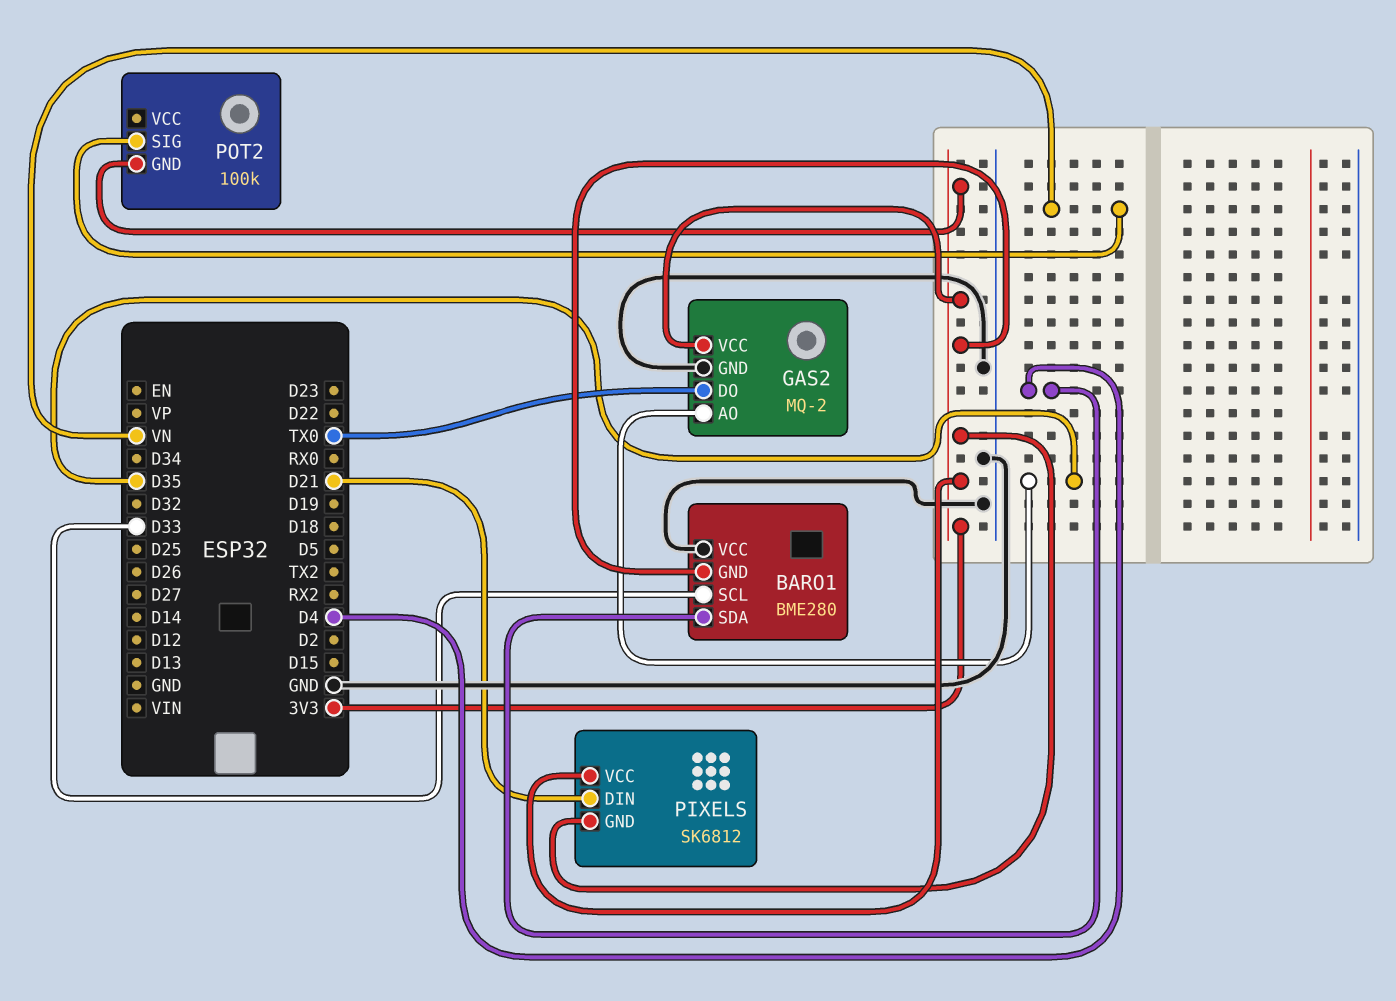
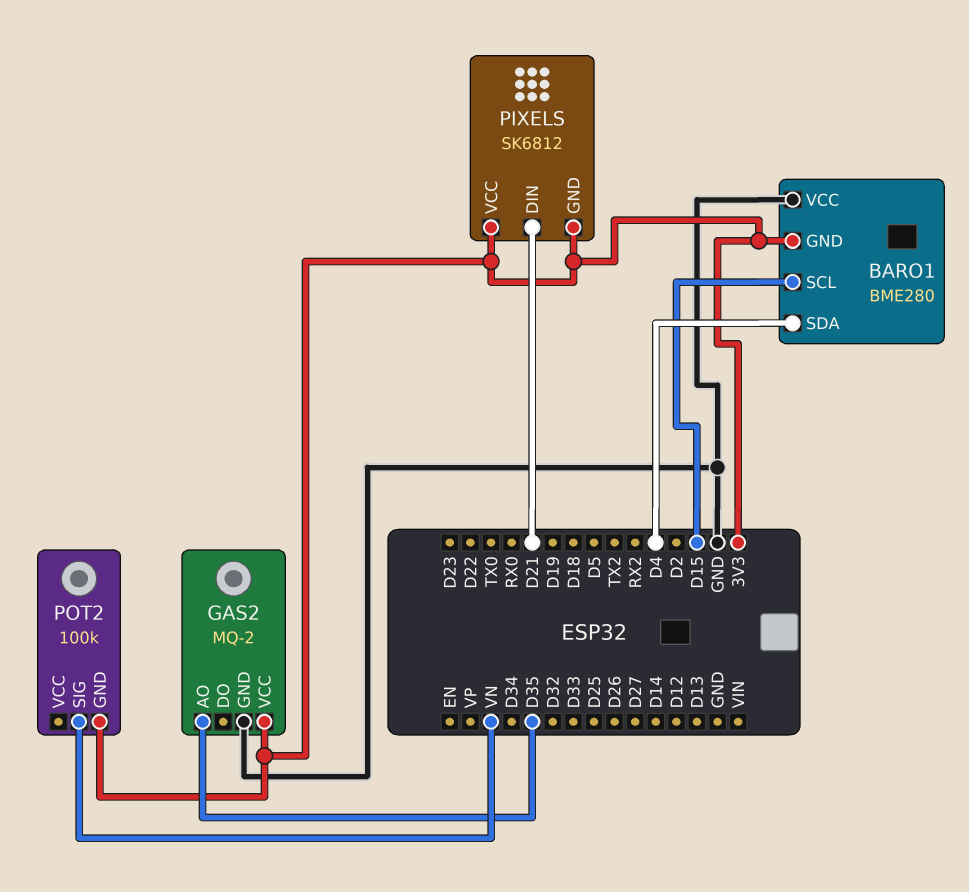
BARO1 pin SCL: D33 -> D15
GAS2 pin DO: TX0 -> none

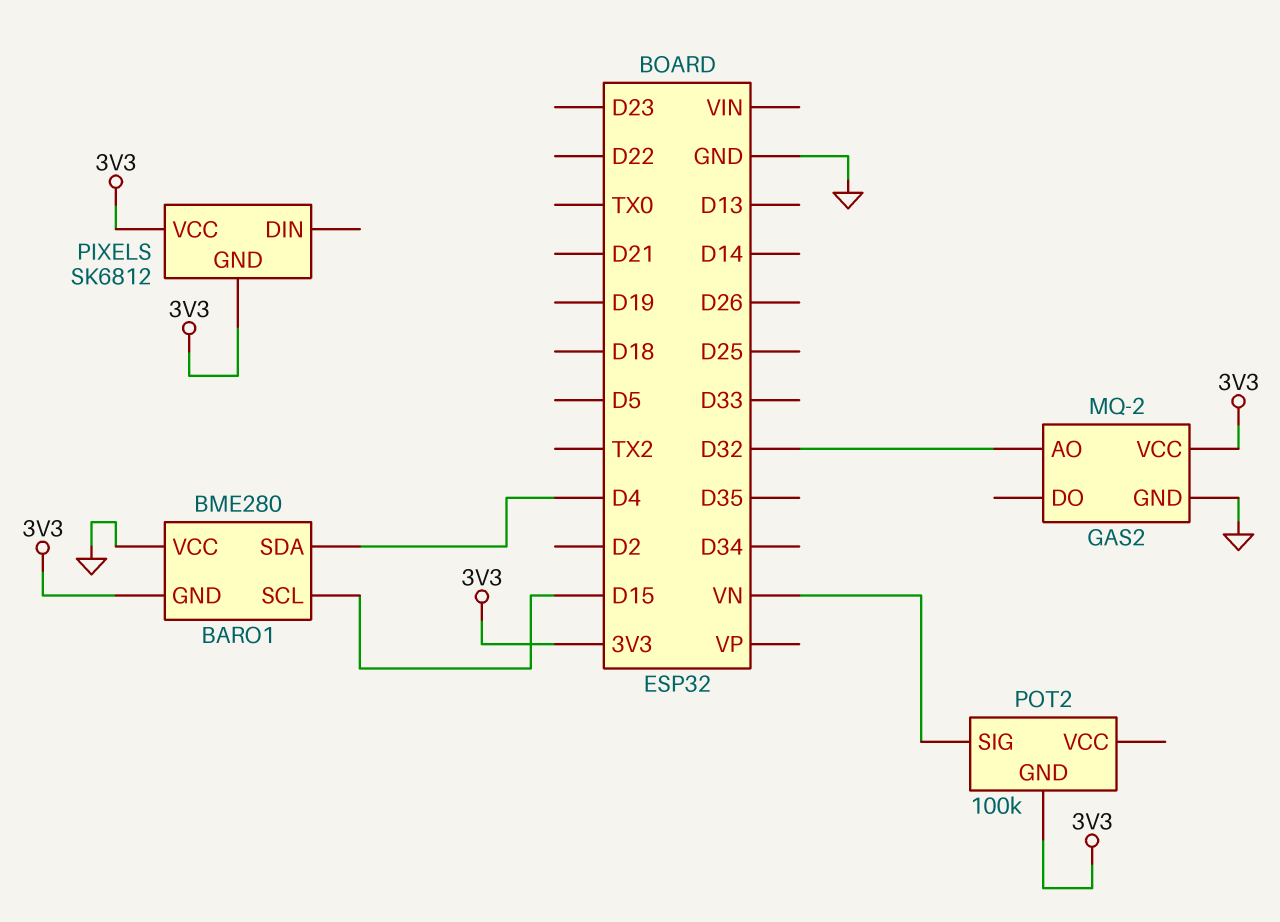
GAS2 pin AO: D35 -> D32
PIXELS pin DIN: D21 -> none

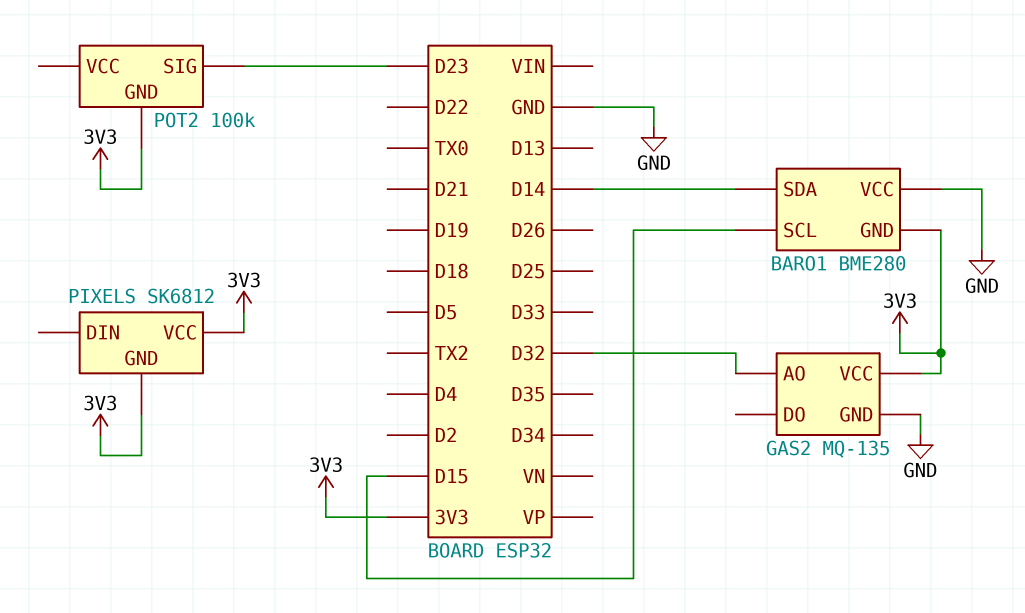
BARO1 pin SDA: D4 -> D14
GAS2: MQ-2 -> MQ-135
POT2 pin SIG: VN -> D23

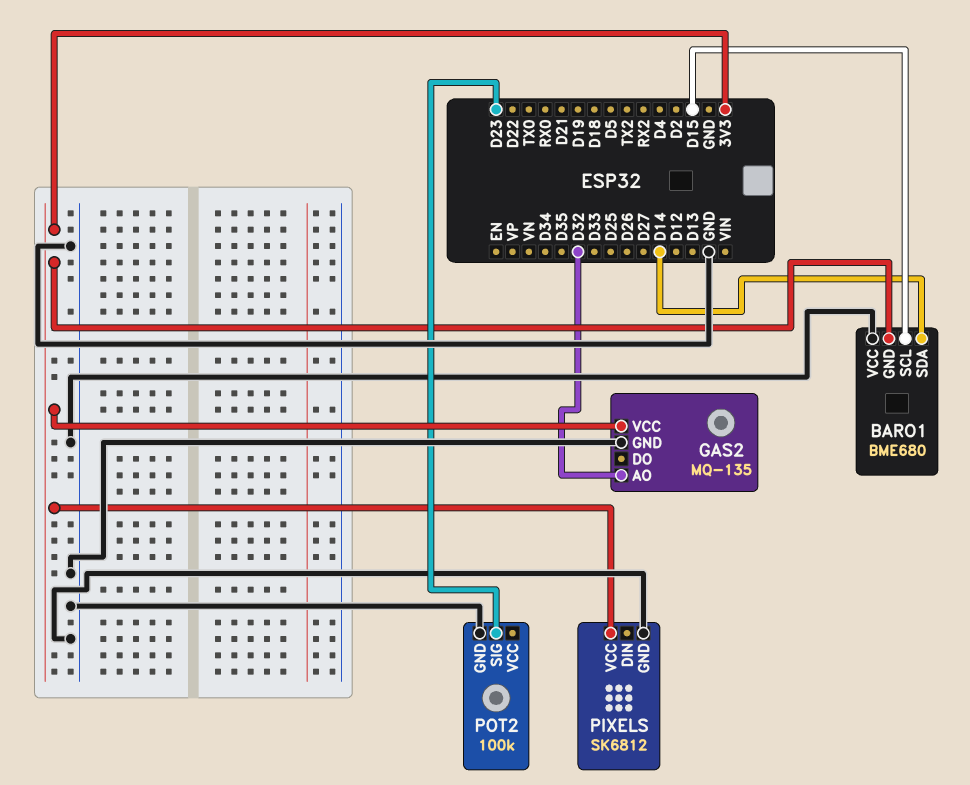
BARO1: BME280 -> BME680
PIXELS pin GND: 3V3 -> GND
POT2 pin GND: 3V3 -> GND

